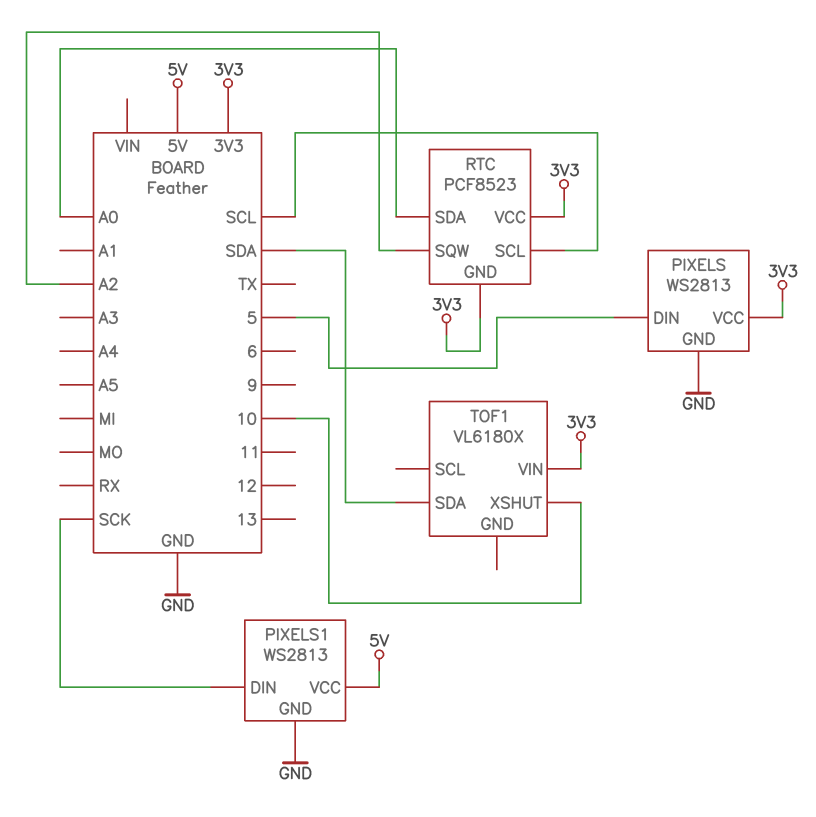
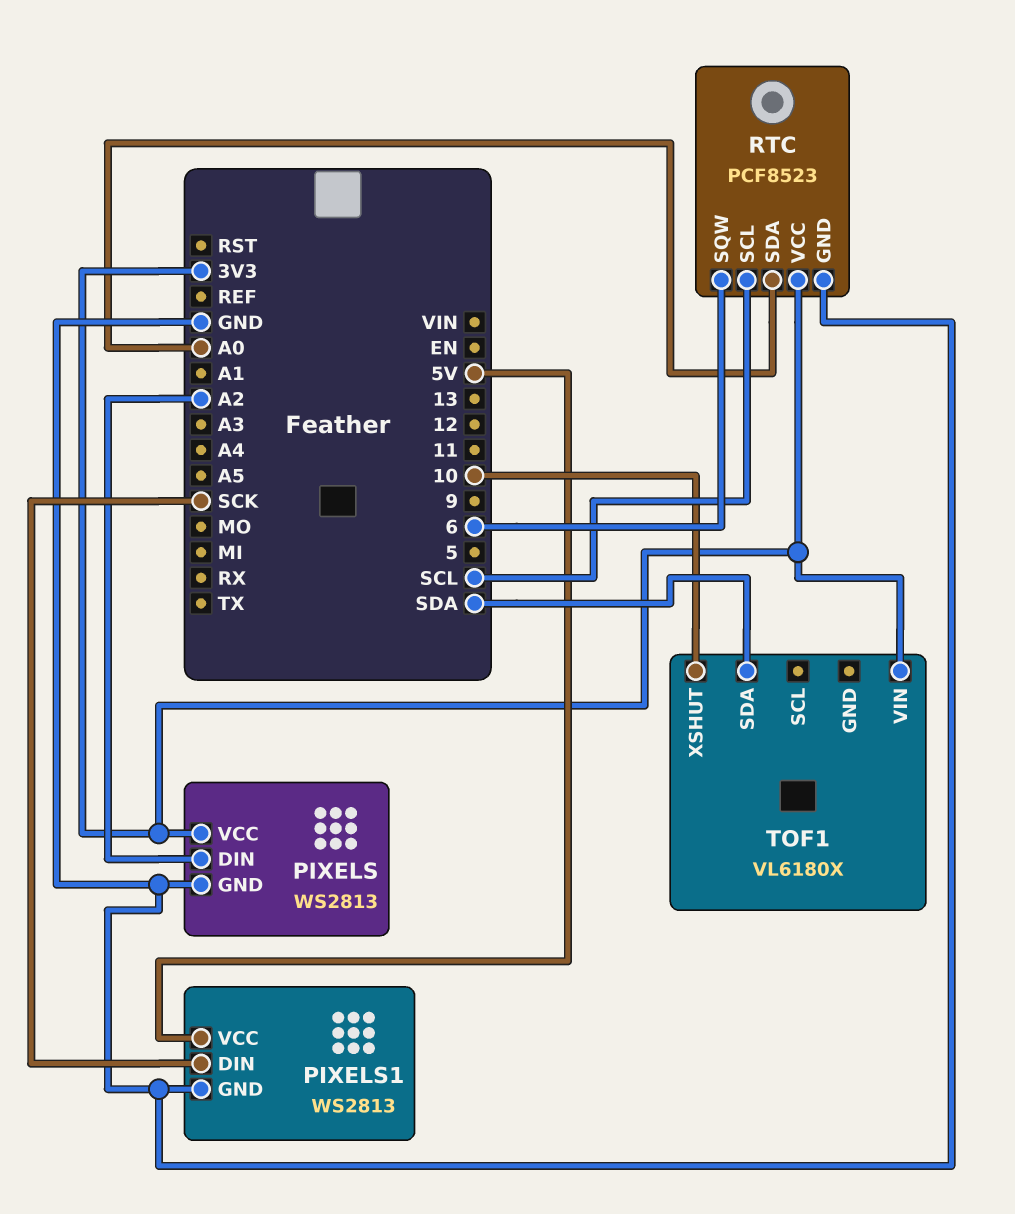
PIXELS pin DIN: 5 -> A2
RTC pin GND: 3V3 -> GND
RTC pin SQW: A2 -> 6

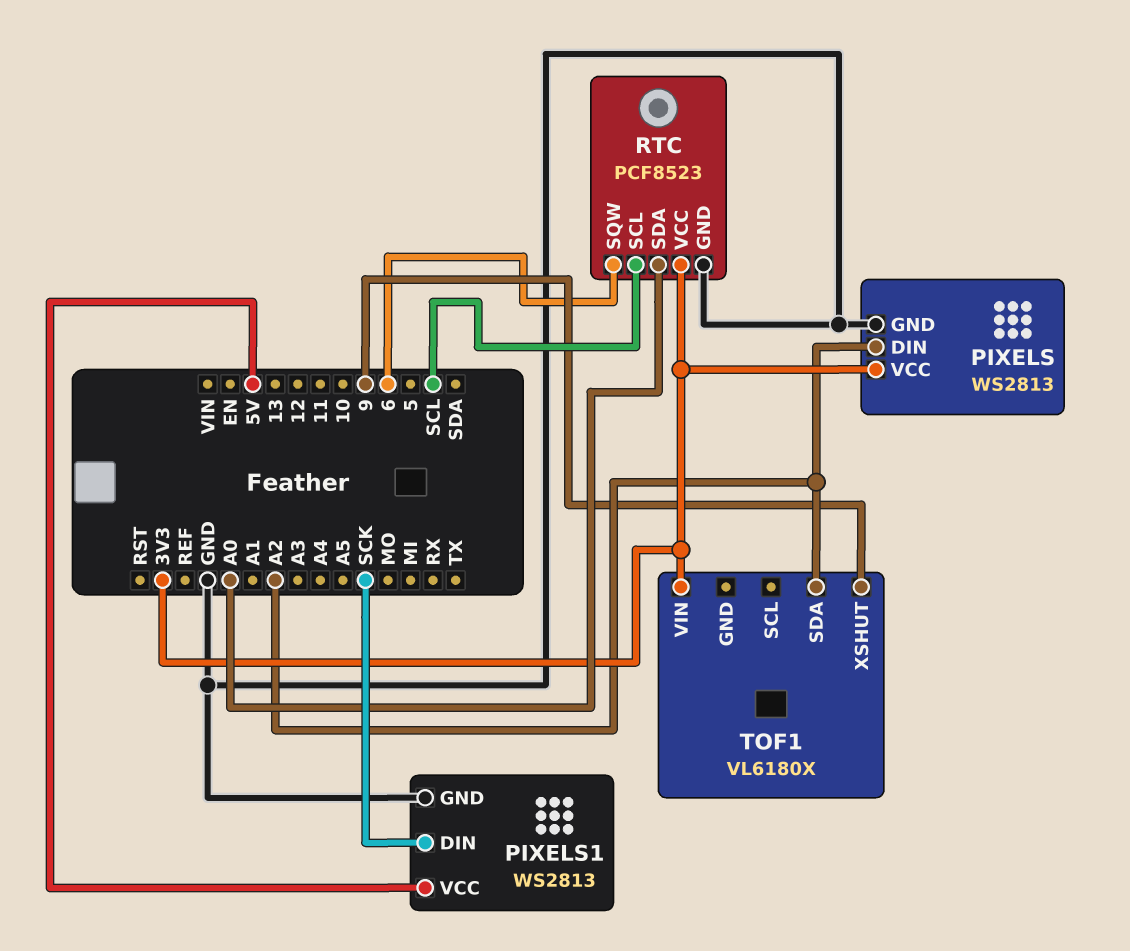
TOF1 pin SDA: SDA -> A2
TOF1 pin XSHUT: 10 -> 9

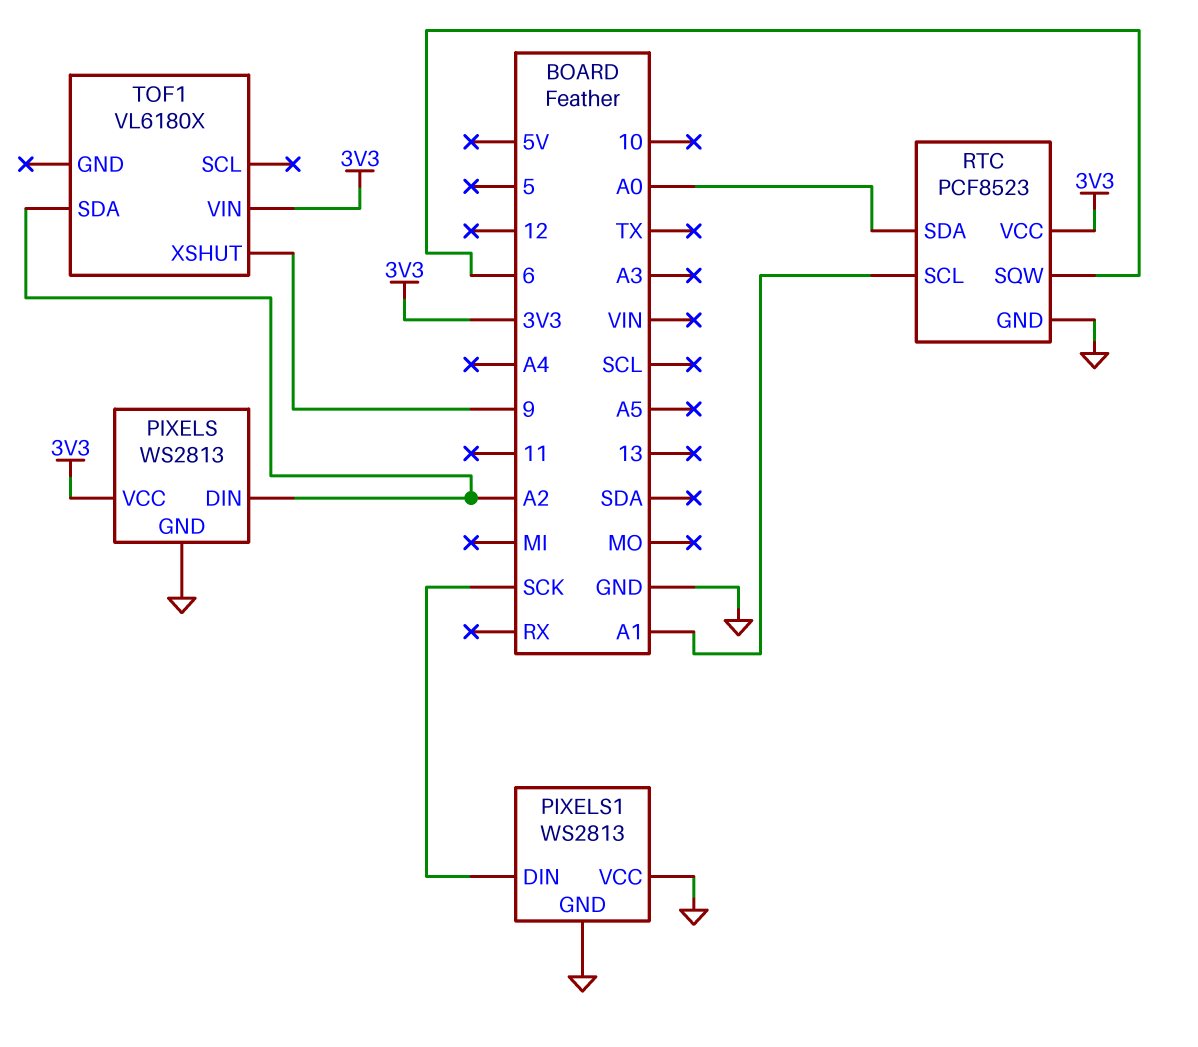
PIXELS1 pin VCC: 5V -> GND
RTC pin SCL: SCL -> A1

